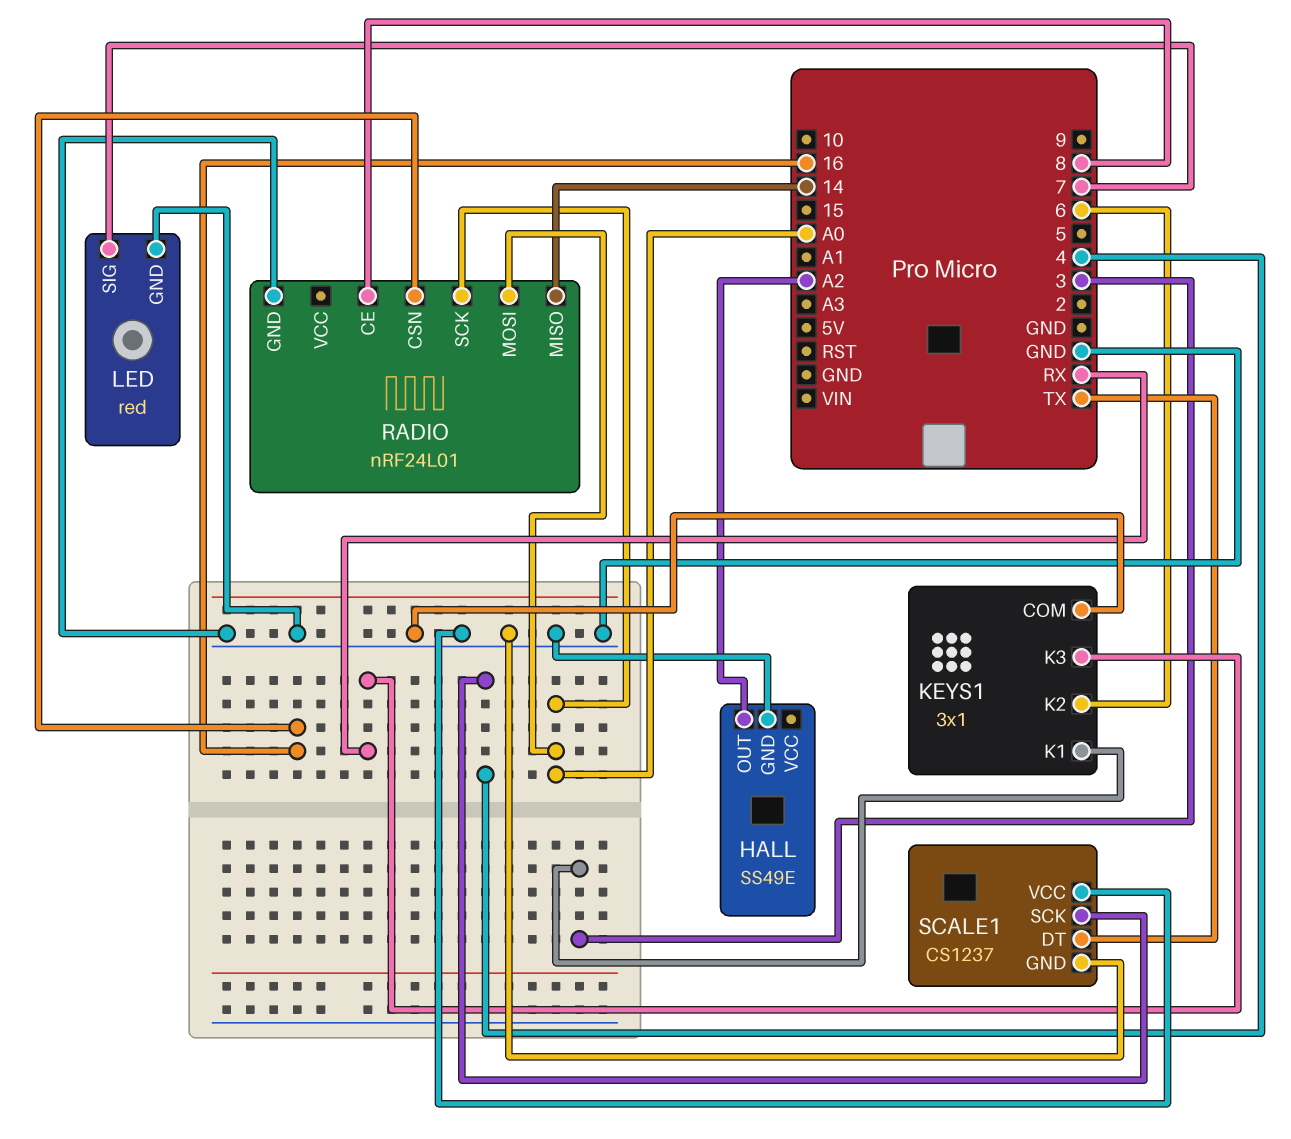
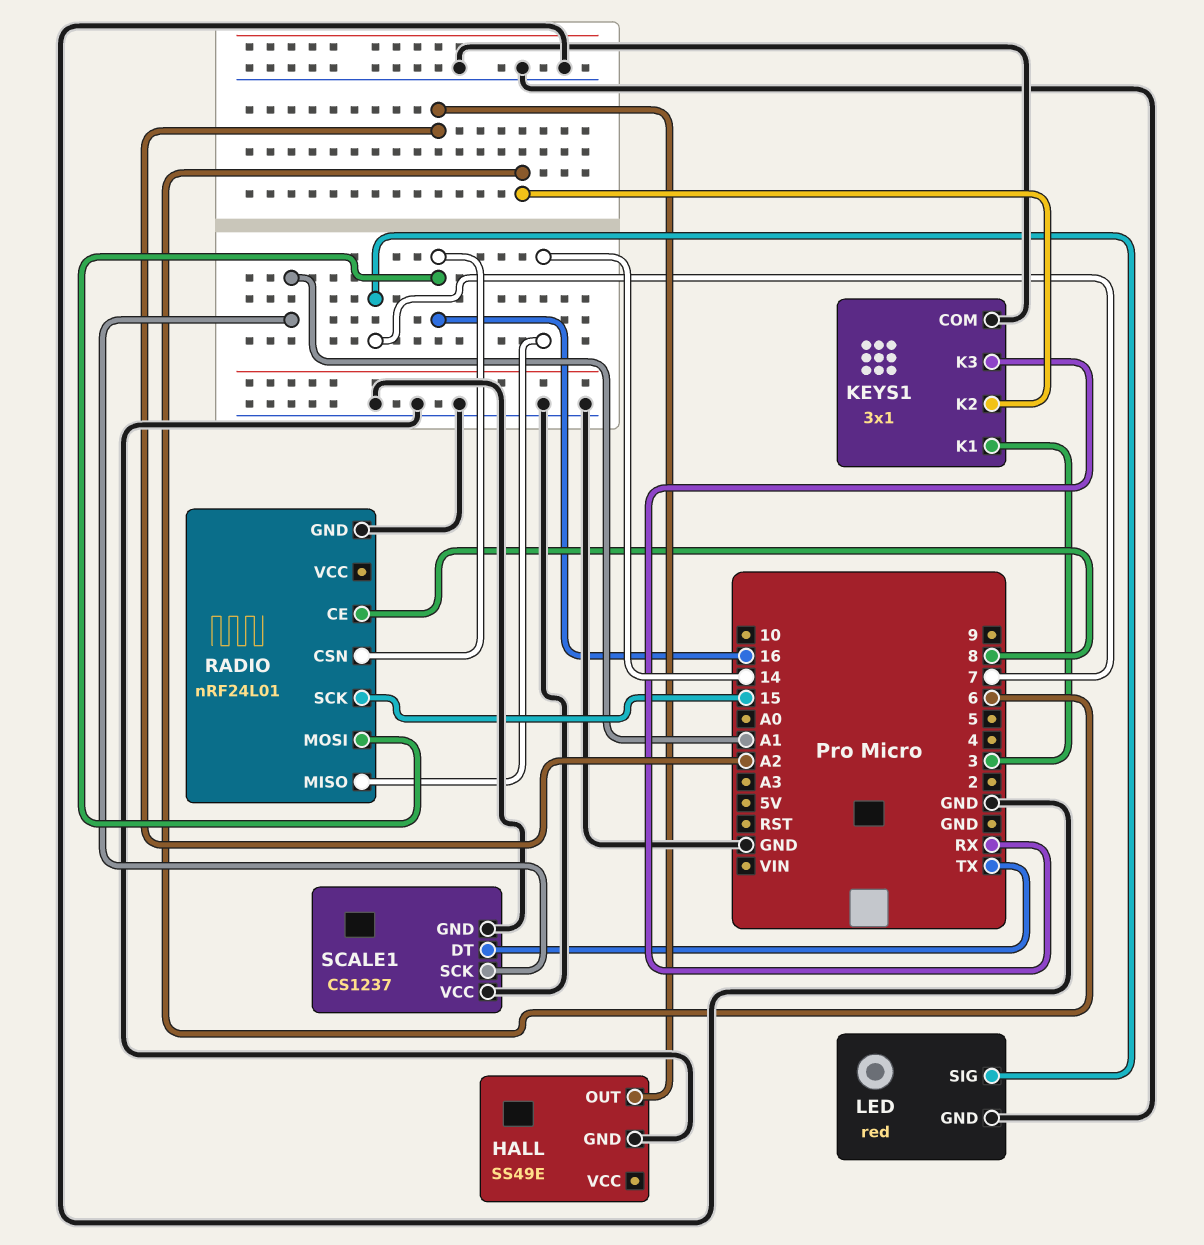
RADIO pin MOSI: A0 -> 16
RADIO pin SCK: A0 -> 15
SCALE1 pin SCK: 4 -> A1

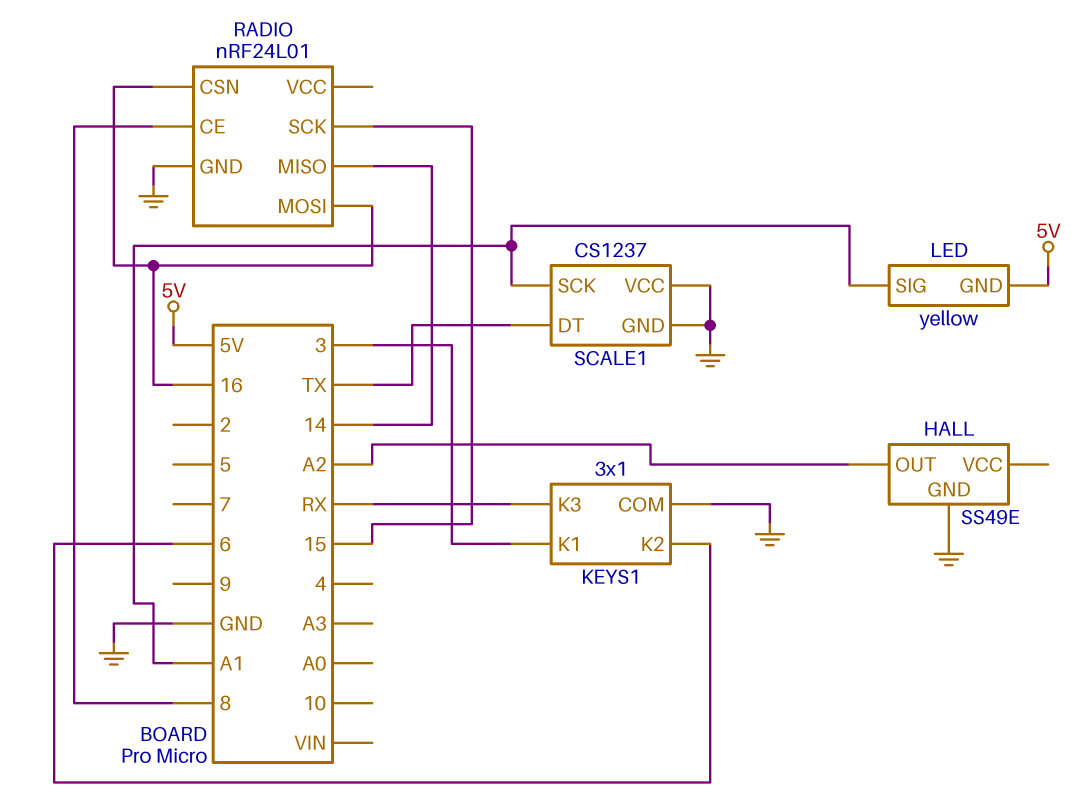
LED: red -> yellow
LED pin GND: GND -> 5V
LED pin SIG: 7 -> A1

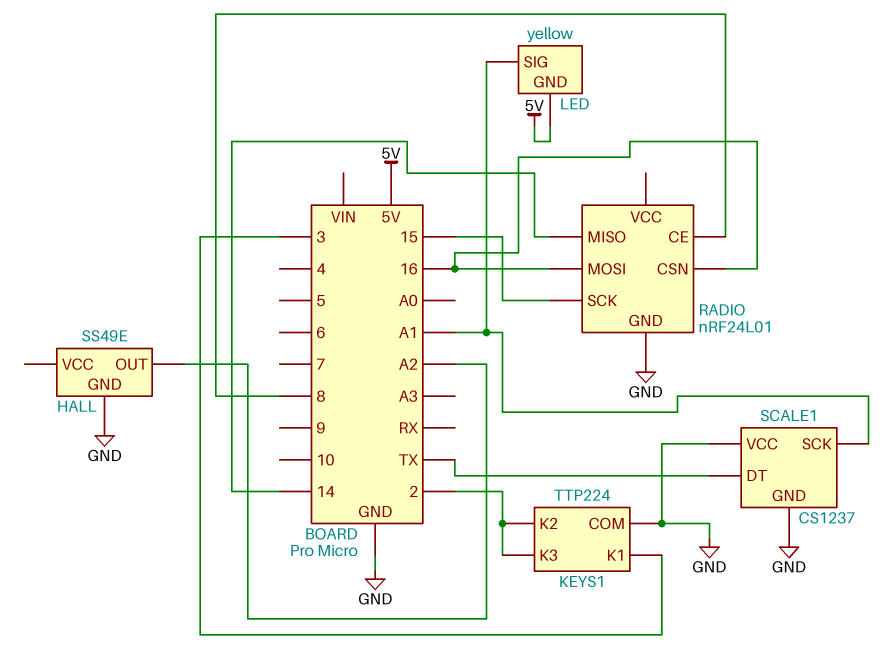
KEYS1: 3x1 -> TTP224
KEYS1 pin K2: 6 -> 2
KEYS1 pin K3: RX -> 2

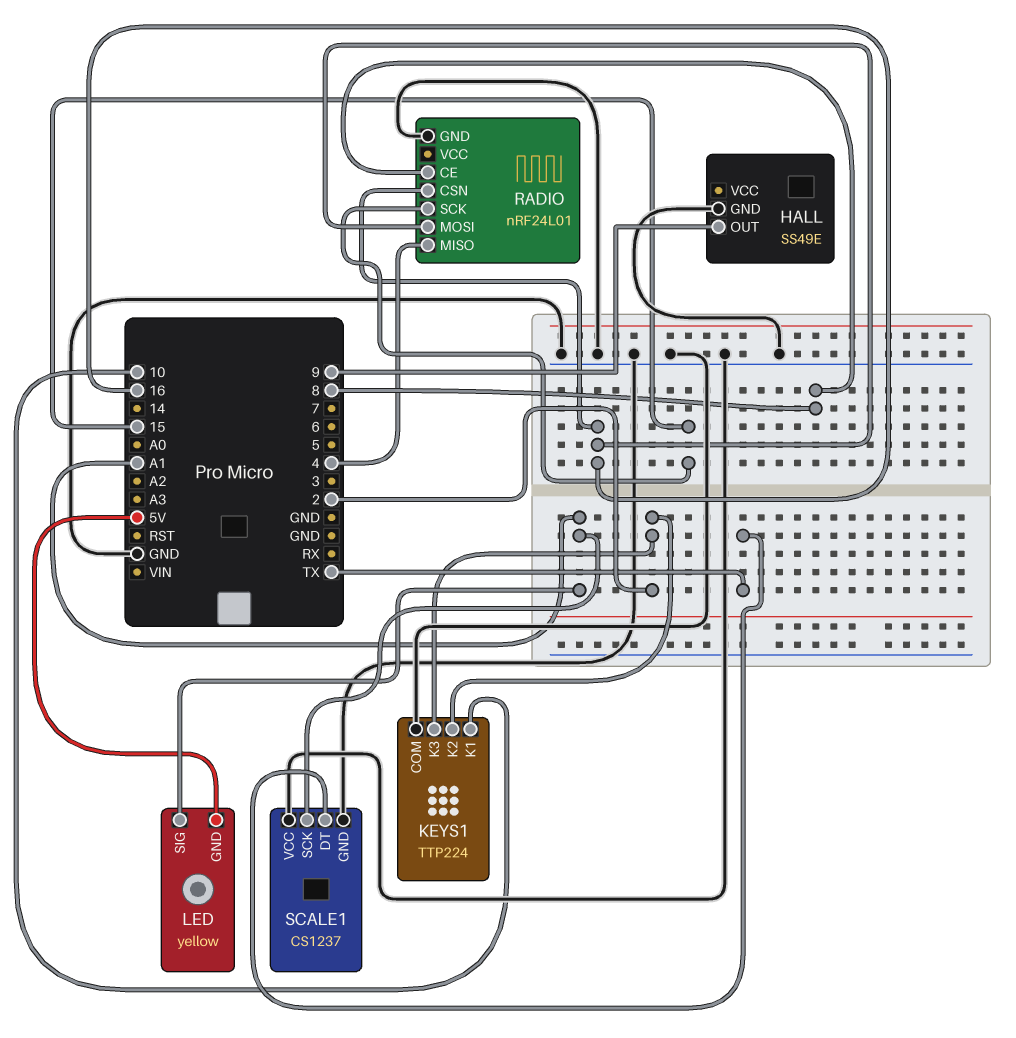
HALL pin OUT: A2 -> 9
KEYS1 pin K1: 3 -> 10
RADIO pin MISO: 14 -> 4

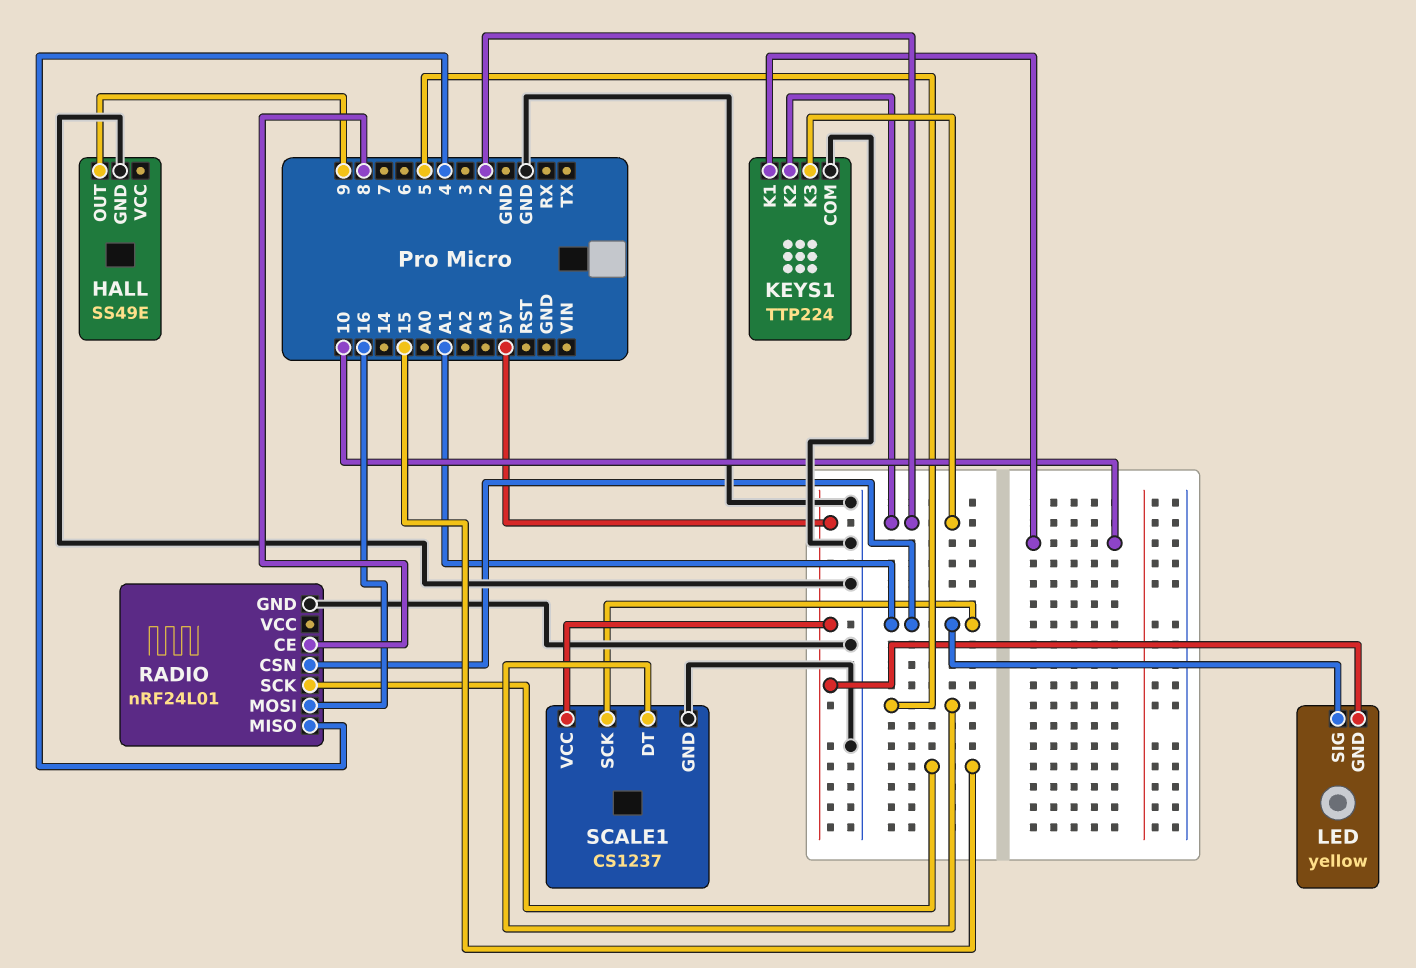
RADIO pin CSN: 16 -> A1
SCALE1 pin DT: TX -> 5
SCALE1 pin VCC: GND -> 5V

